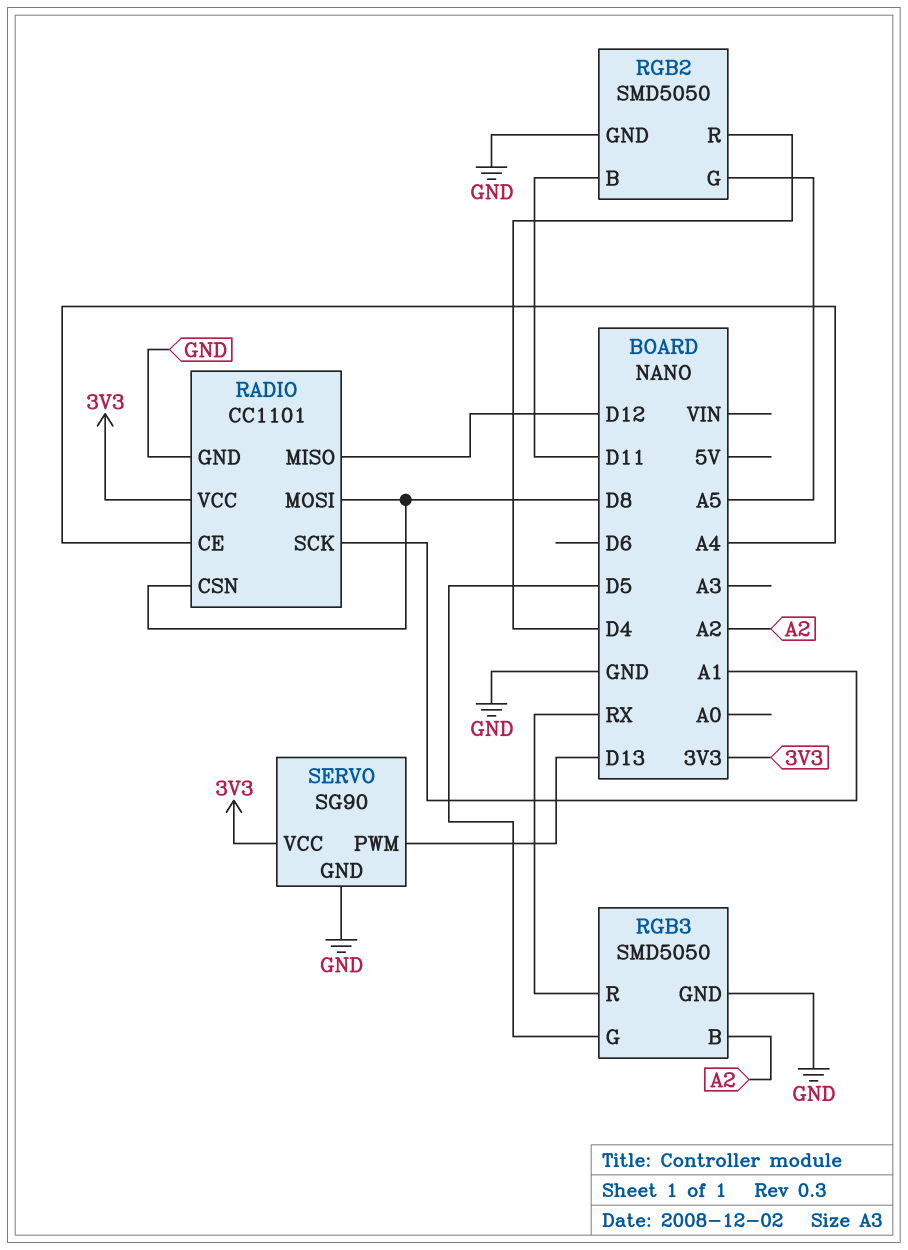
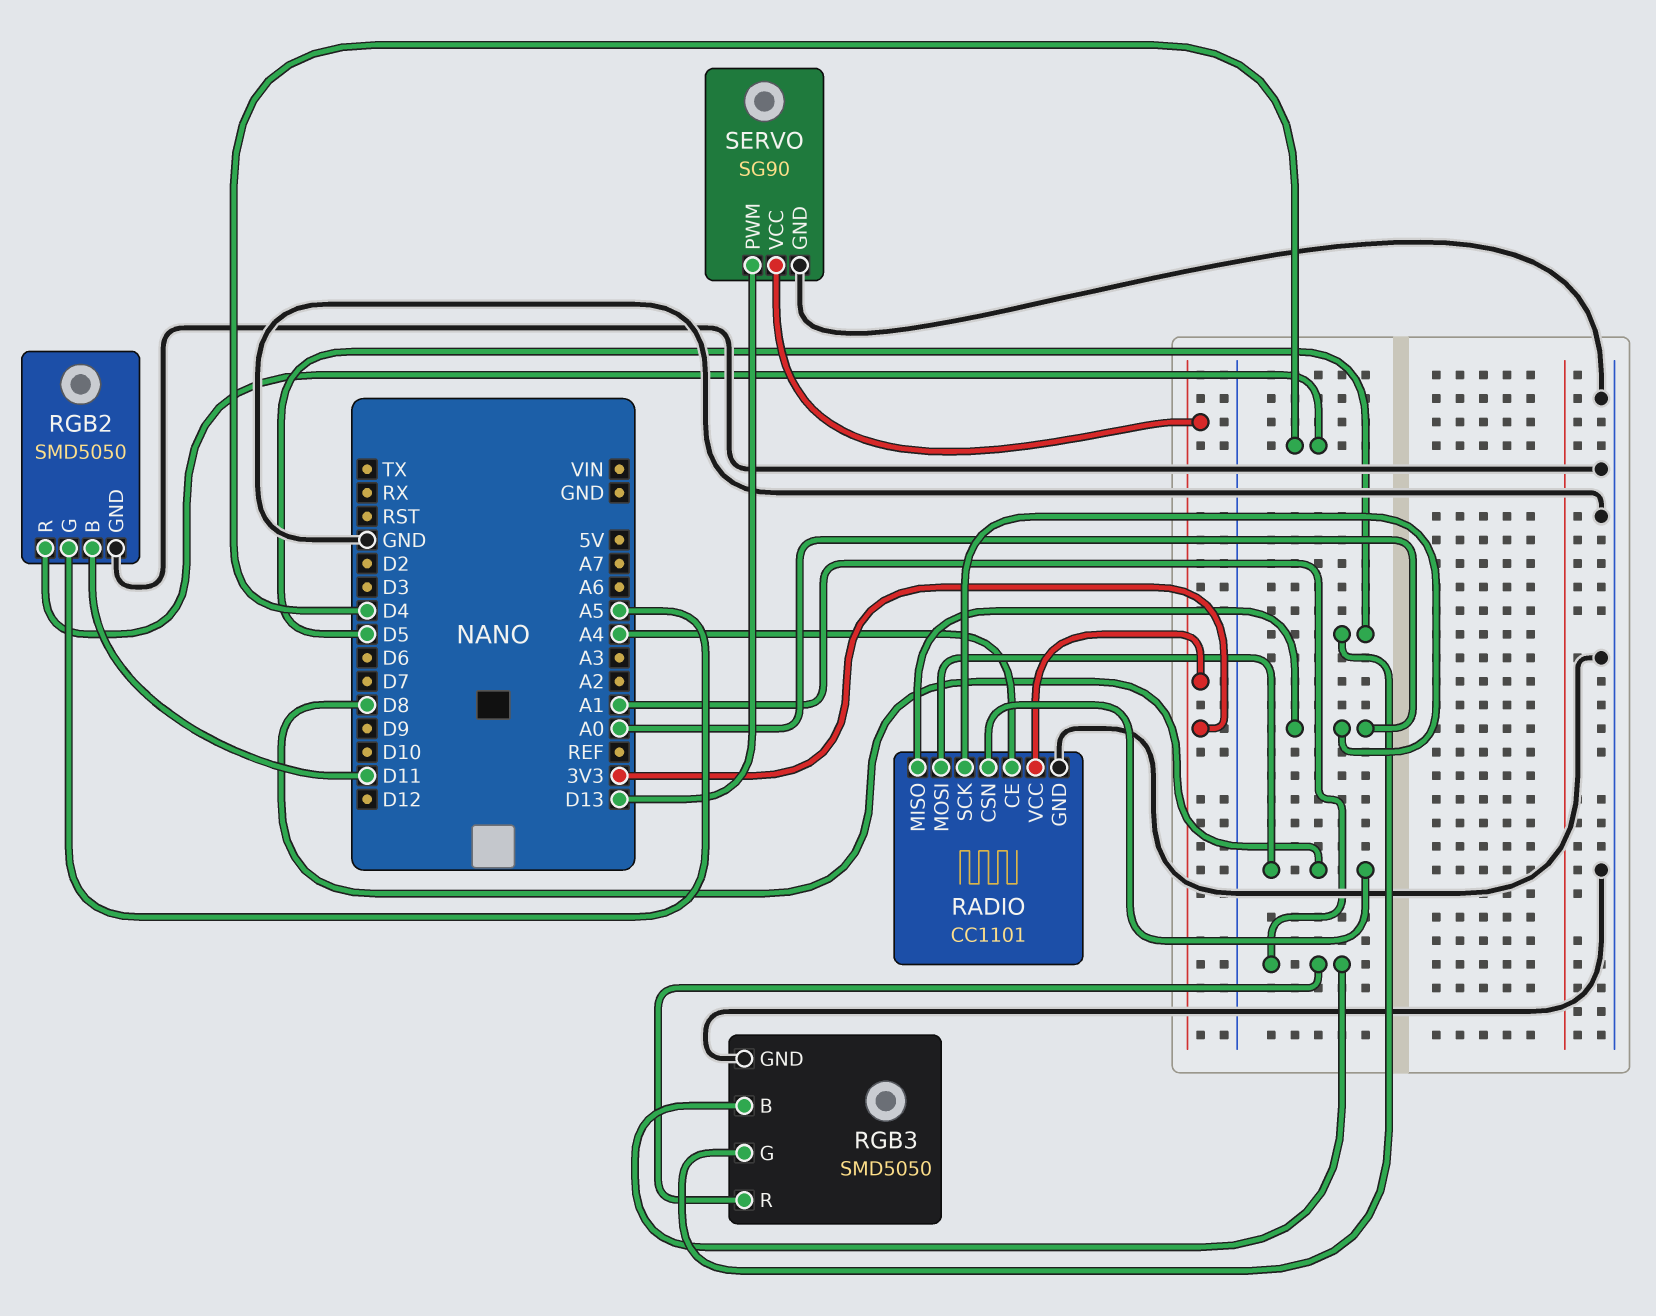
RADIO pin MISO: D12 -> A0
RADIO pin SCK: A1 -> A0
RGB3 pin B: A2 -> A1
RGB3 pin R: RX -> A1

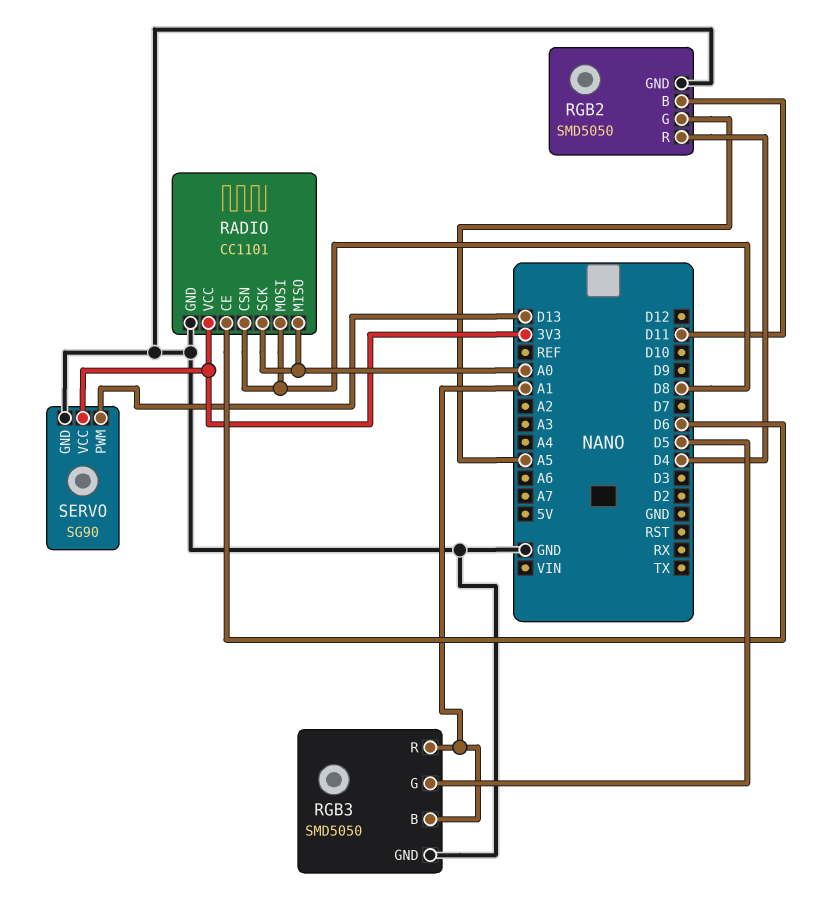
RADIO pin CE: A4 -> D6

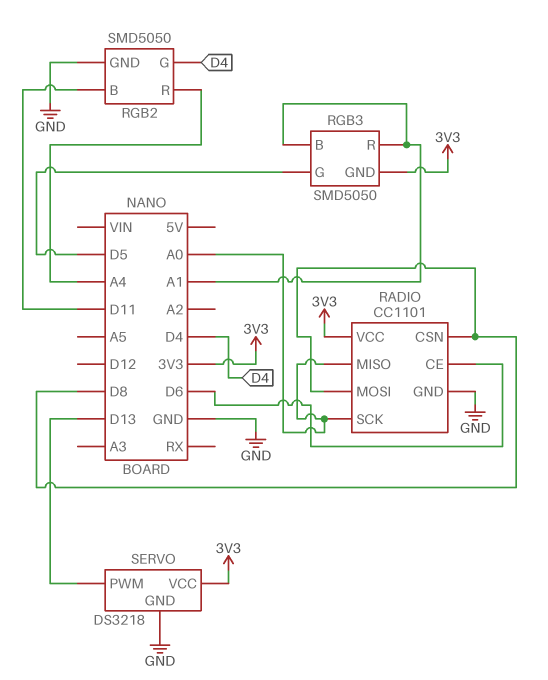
RGB2 pin G: A5 -> D4
RGB2 pin R: D4 -> A4
RGB3 pin GND: GND -> 3V3
SERVO: SG90 -> DS3218

